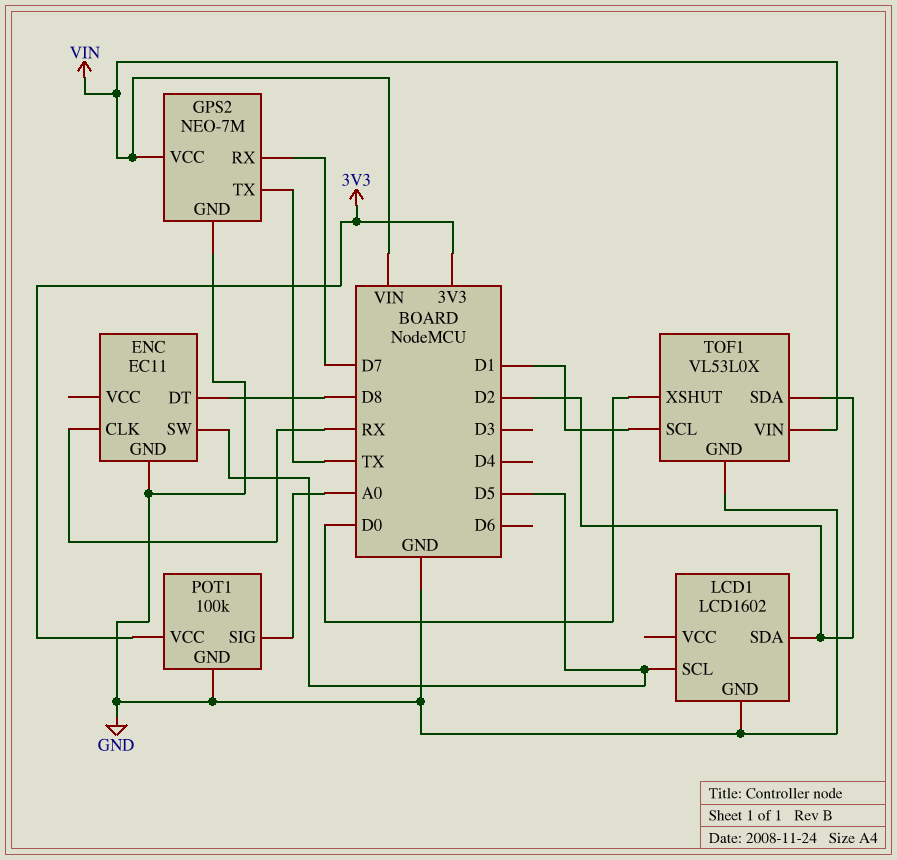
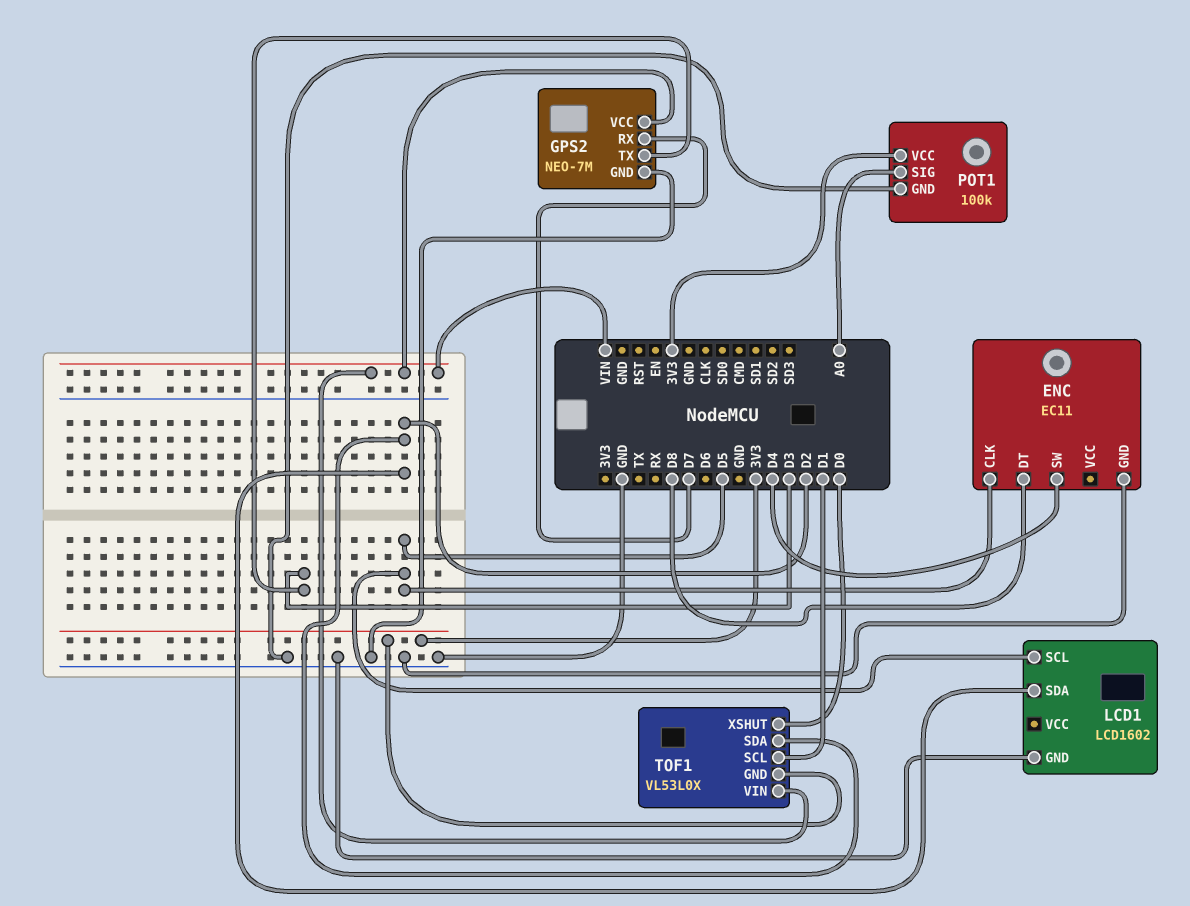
ENC pin CLK: RX -> D5
ENC pin SW: D5 -> D4
GPS2 pin TX: TX -> D3
TOF1 pin GND: GND -> 3V3

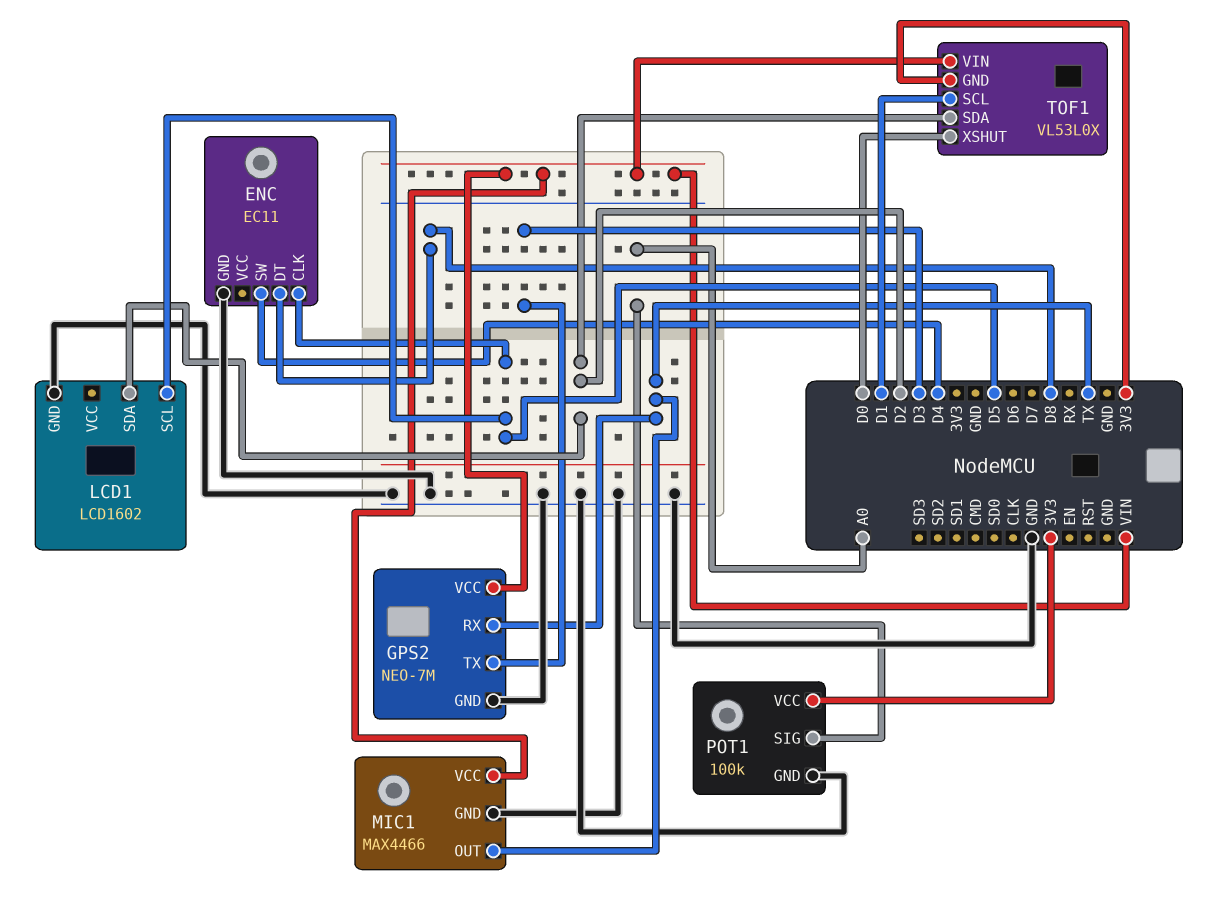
GPS2 pin RX: D7 -> TX
MIC1: none -> MAX4466
MIC1 pin GND: none -> GND
MIC1 pin OUT: none -> TX
MIC1 pin VCC: none -> VIN

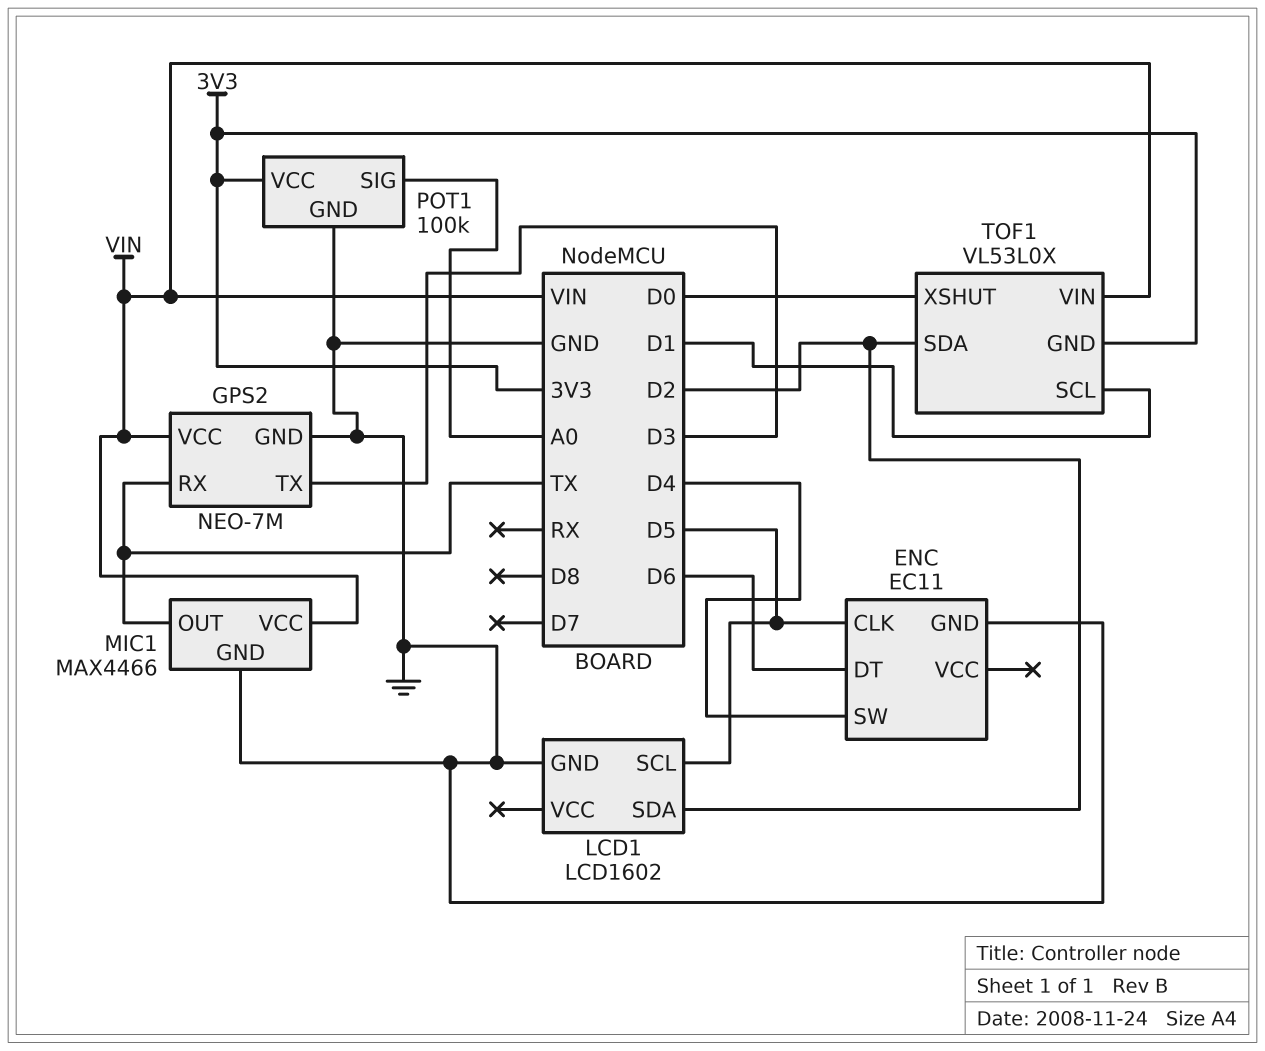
ENC pin DT: D8 -> D6

